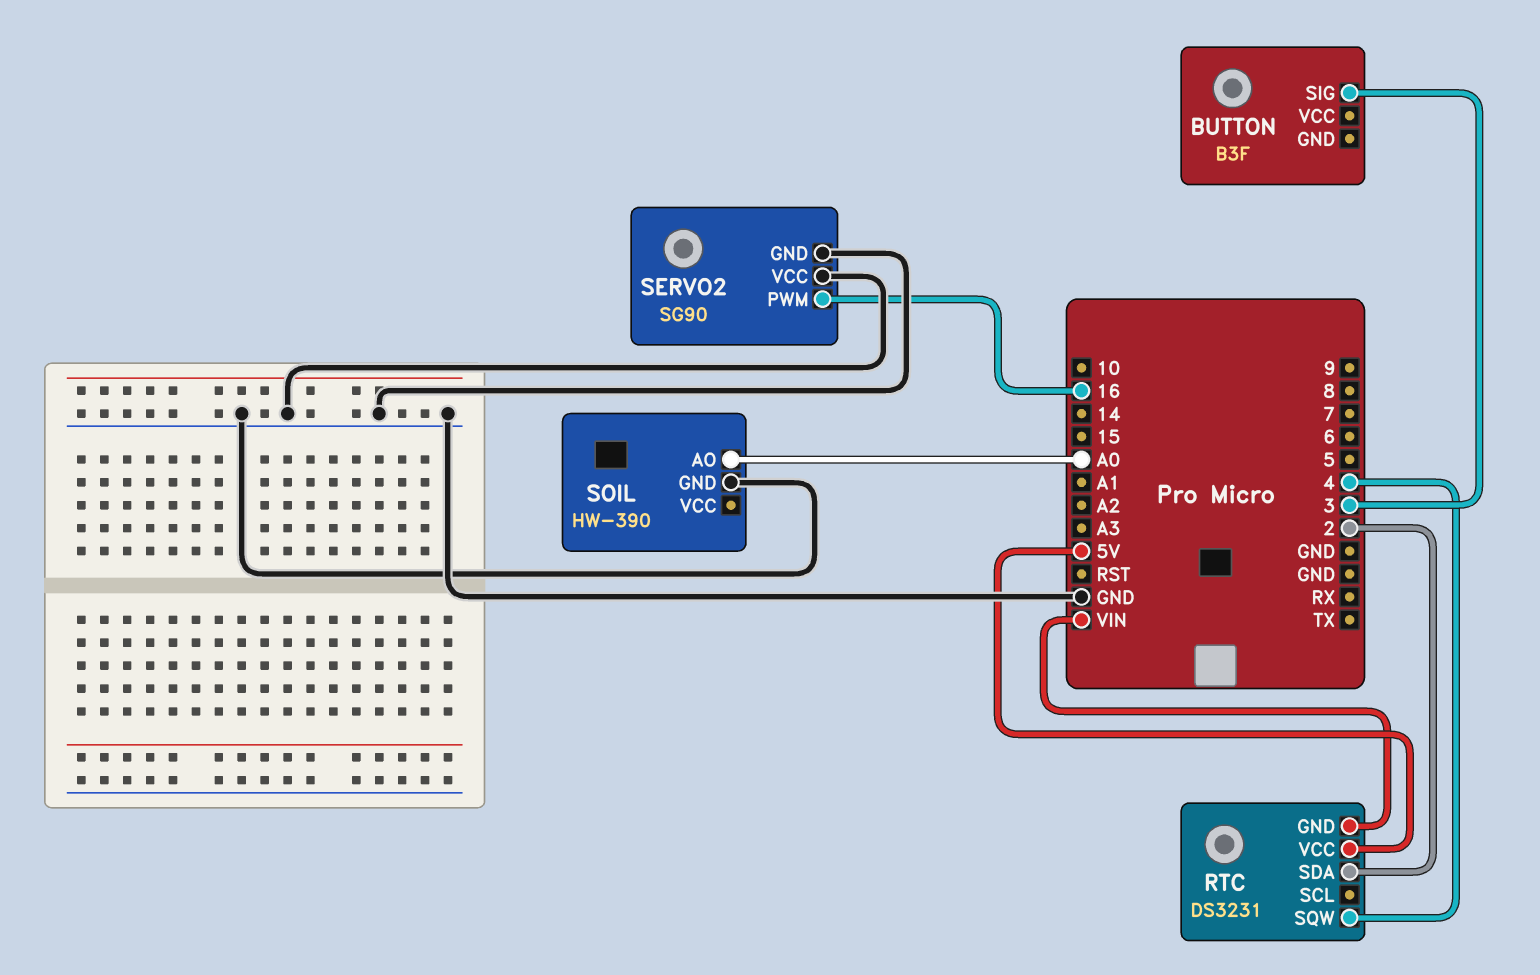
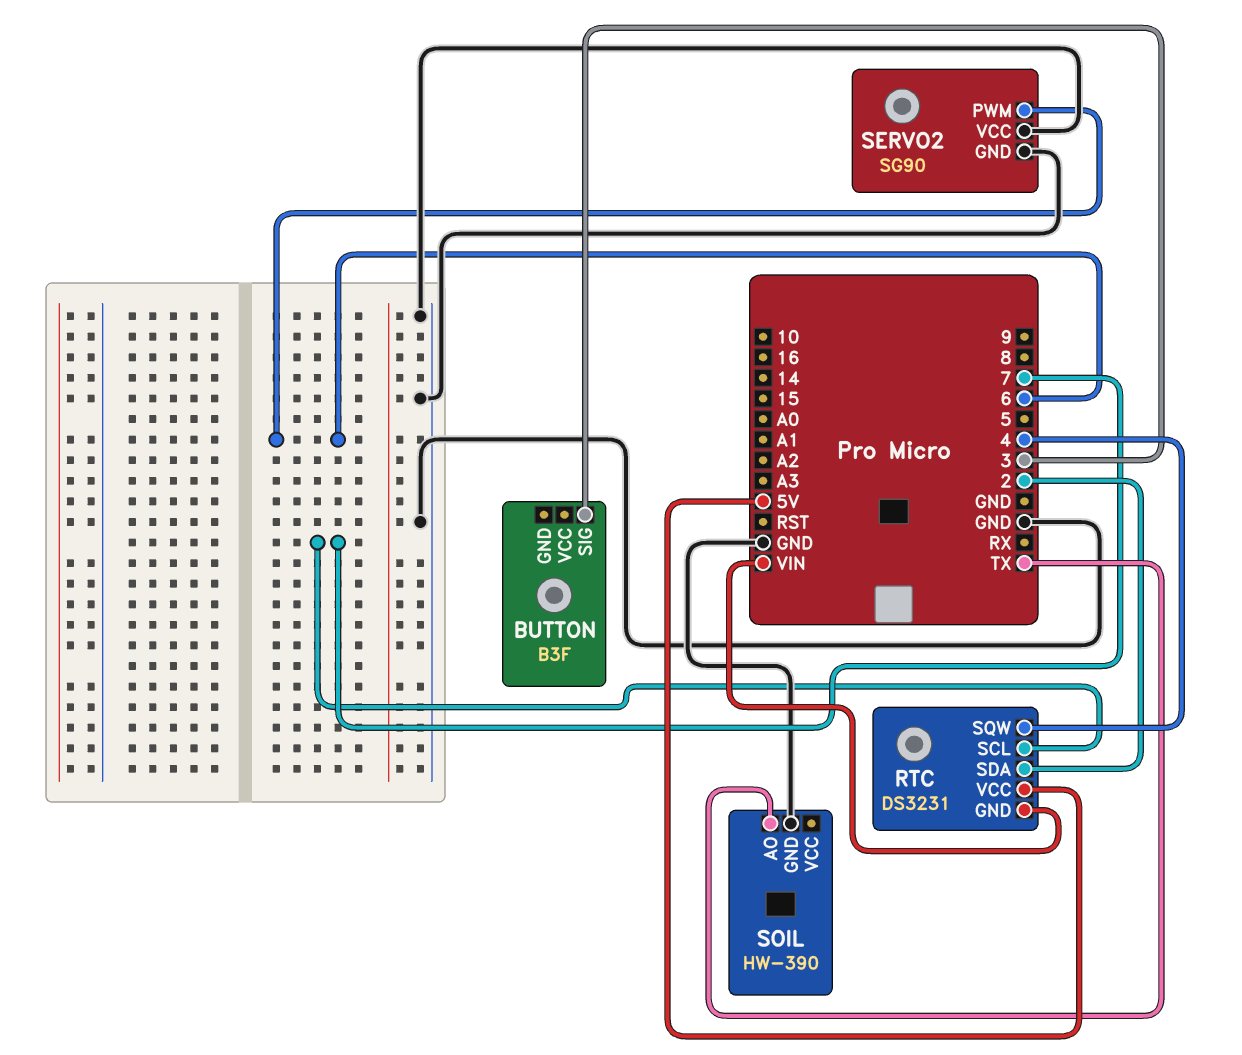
RTC pin SCL: none -> 7
SERVO2 pin PWM: 16 -> 6
SOIL pin AO: A0 -> TX

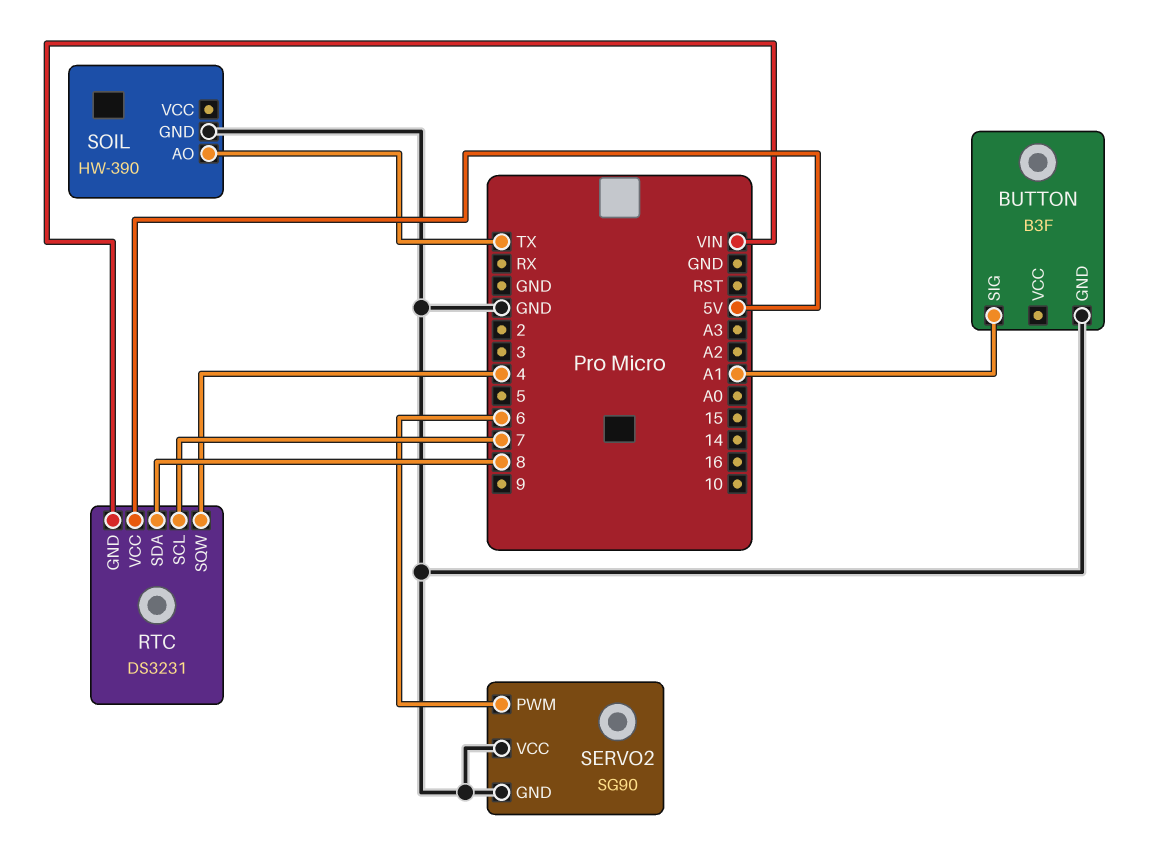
BUTTON pin GND: none -> GND
BUTTON pin SIG: 3 -> A1
RTC pin SDA: 2 -> 8

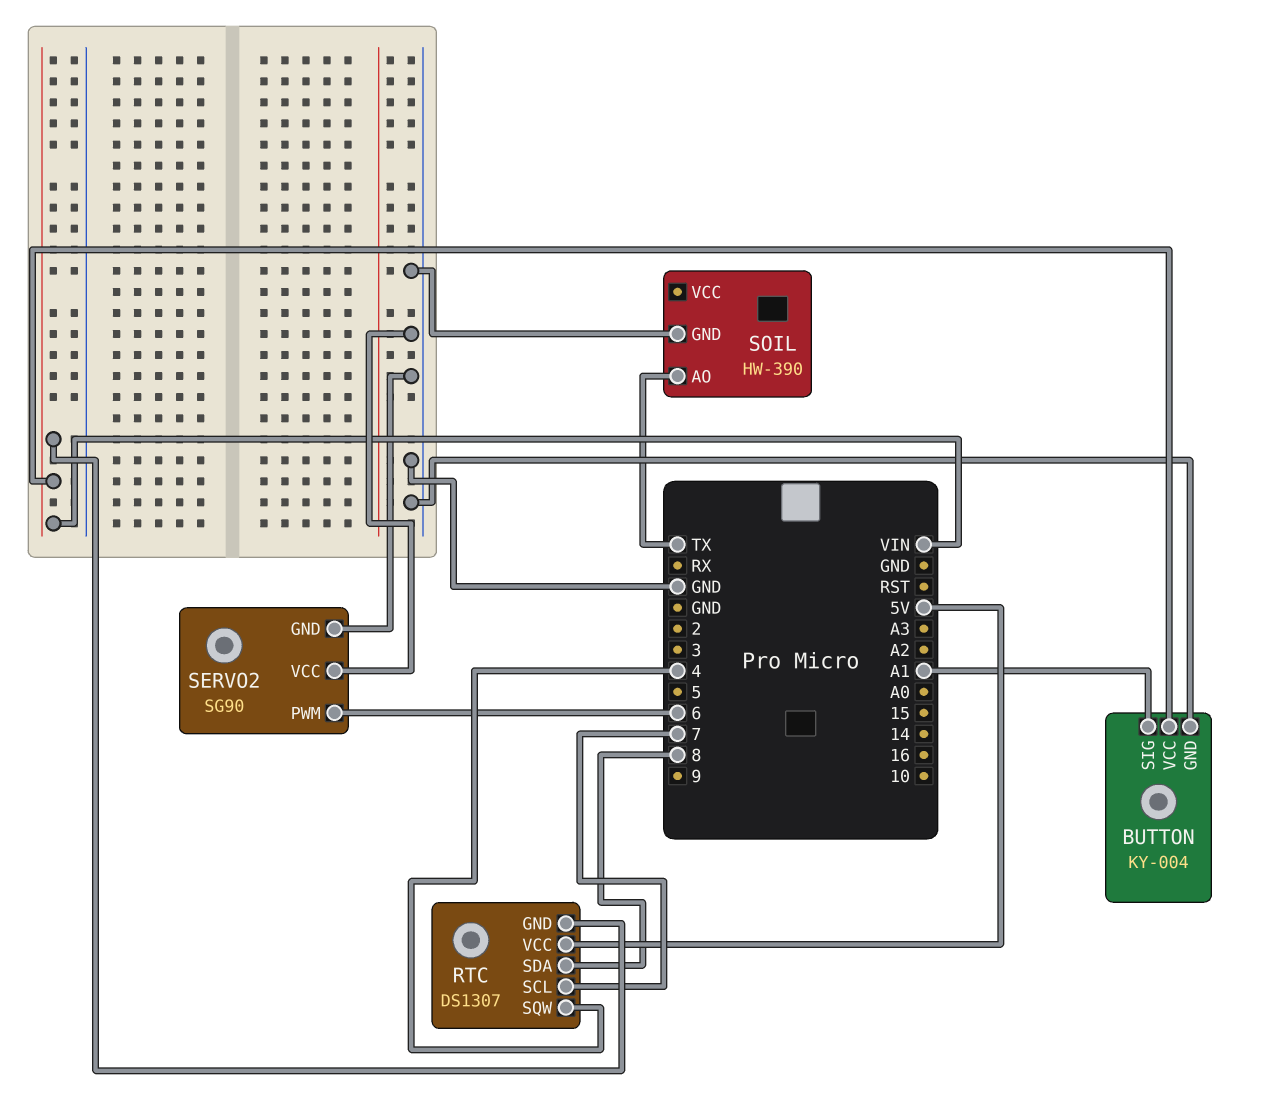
BUTTON: B3F -> KY-004
BUTTON pin VCC: none -> VIN
RTC: DS3231 -> DS1307

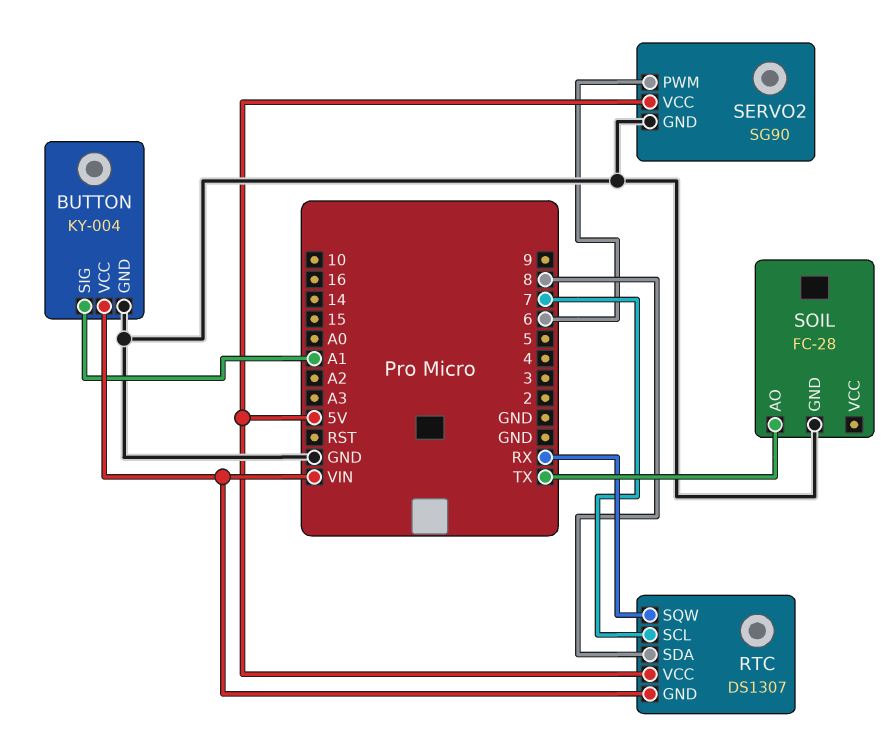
RTC pin SQW: 4 -> RX
SERVO2 pin VCC: GND -> 5V
SOIL: HW-390 -> FC-28

